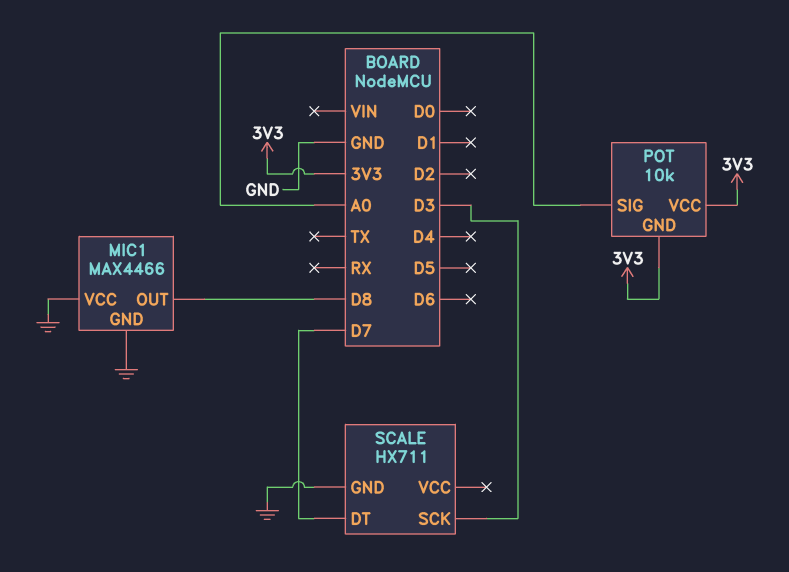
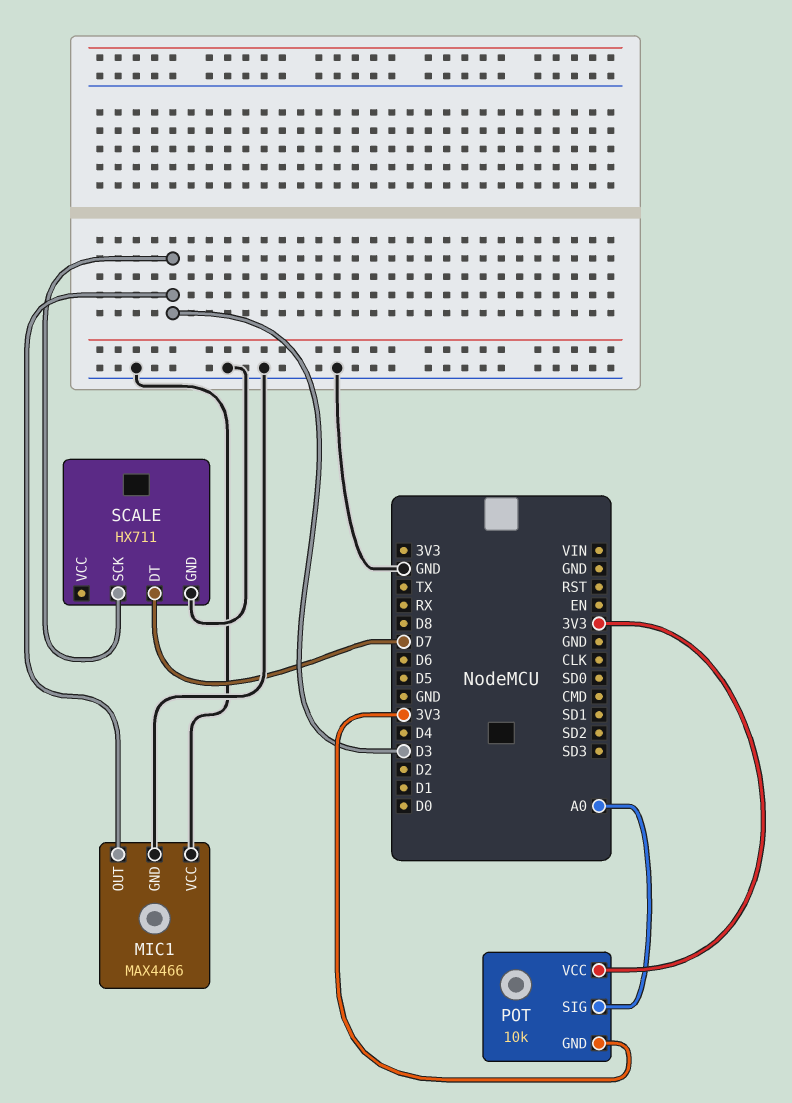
MIC1 pin OUT: D8 -> D3

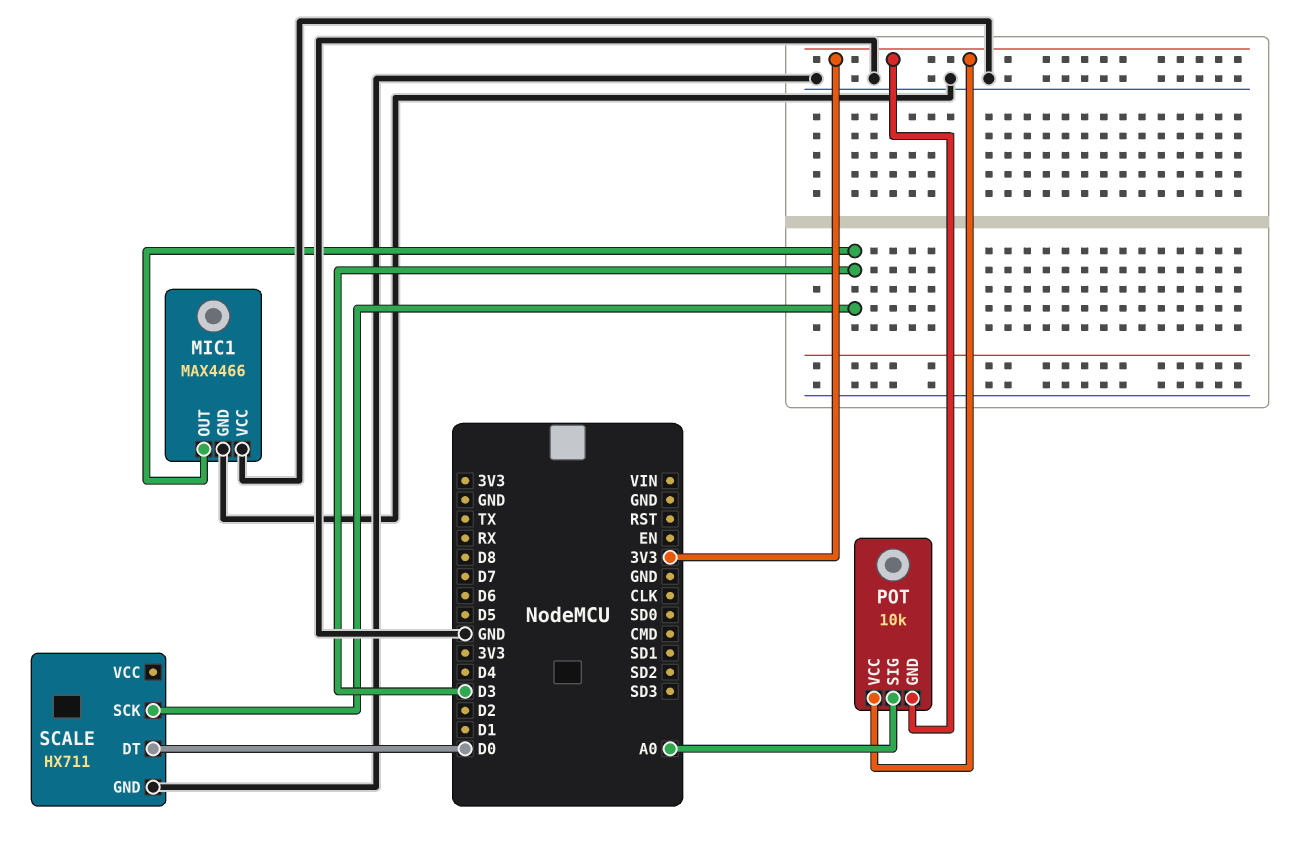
SCALE pin DT: D7 -> D0

